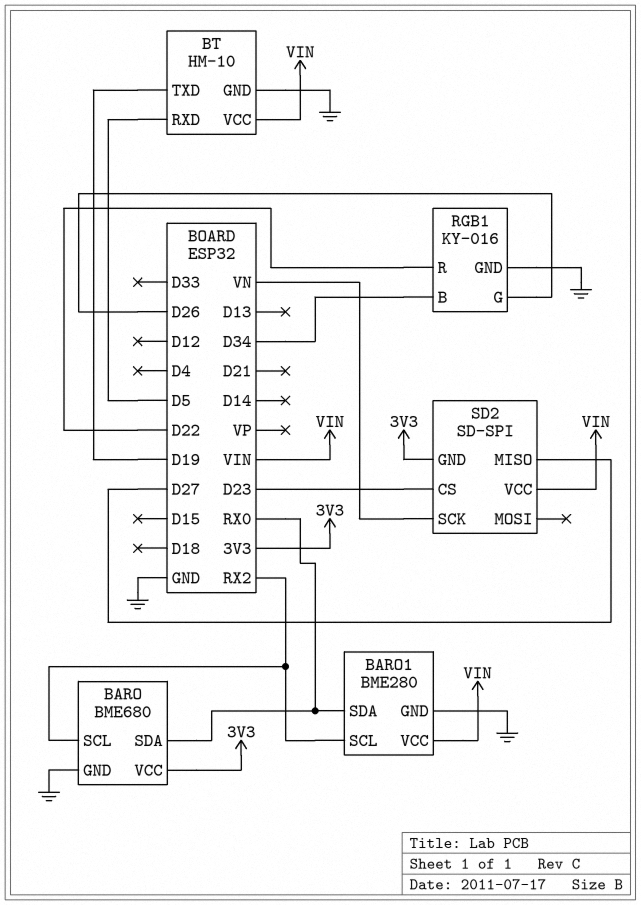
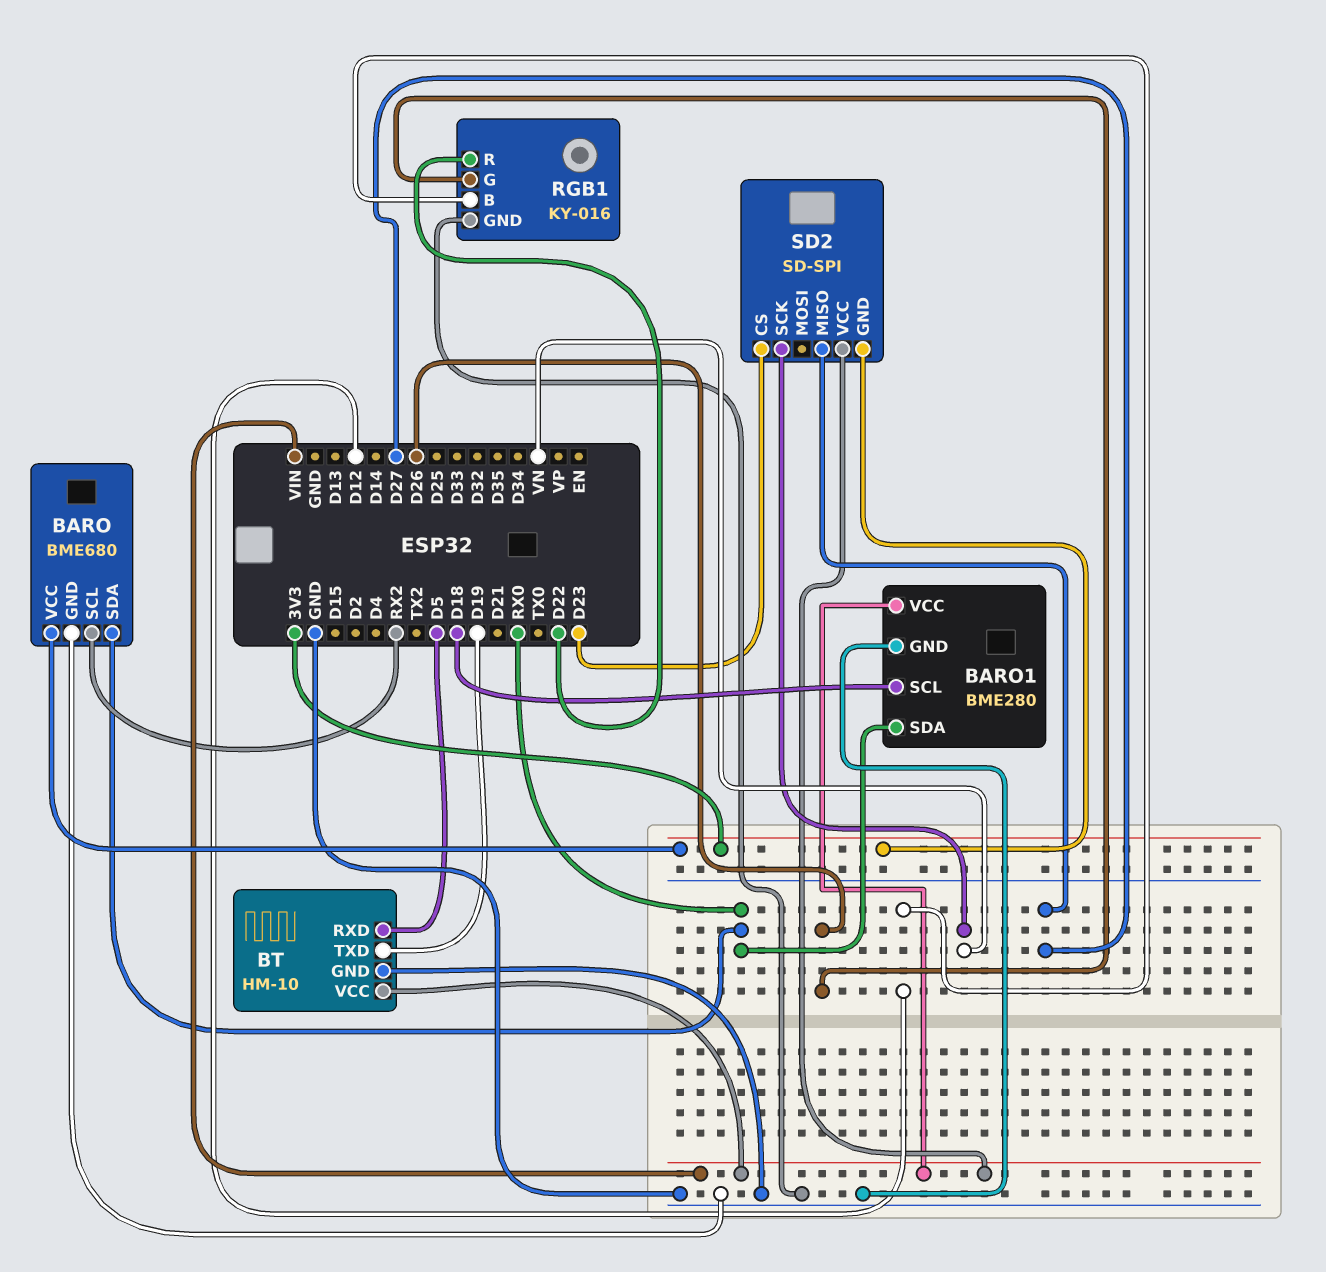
BARO1 pin SCL: RX2 -> D18
RGB1 pin B: D34 -> D12

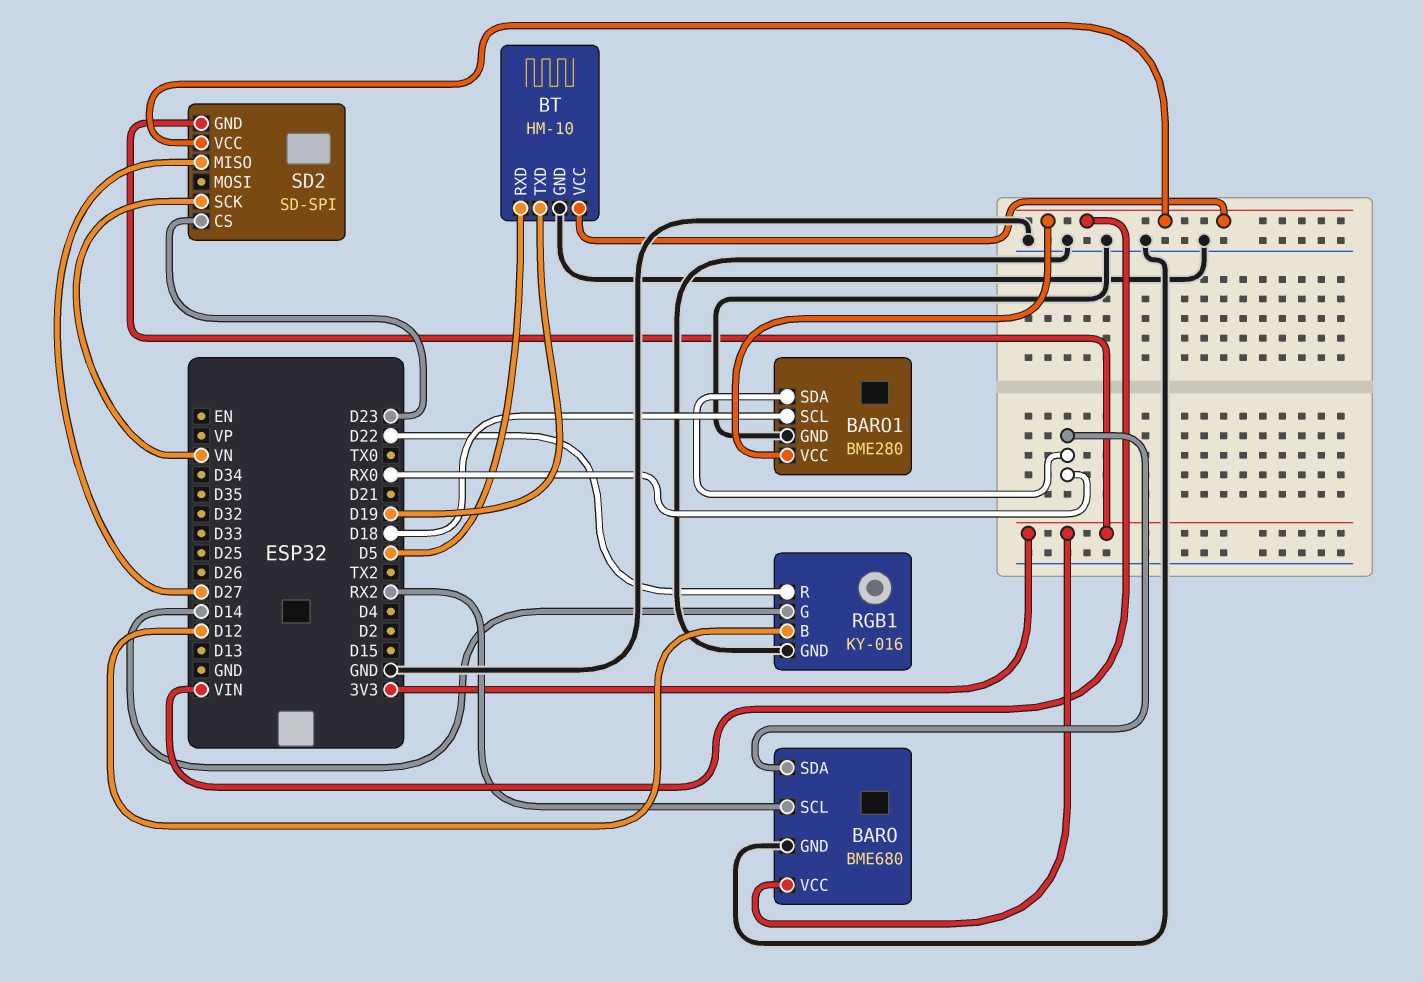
RGB1 pin G: D26 -> D14

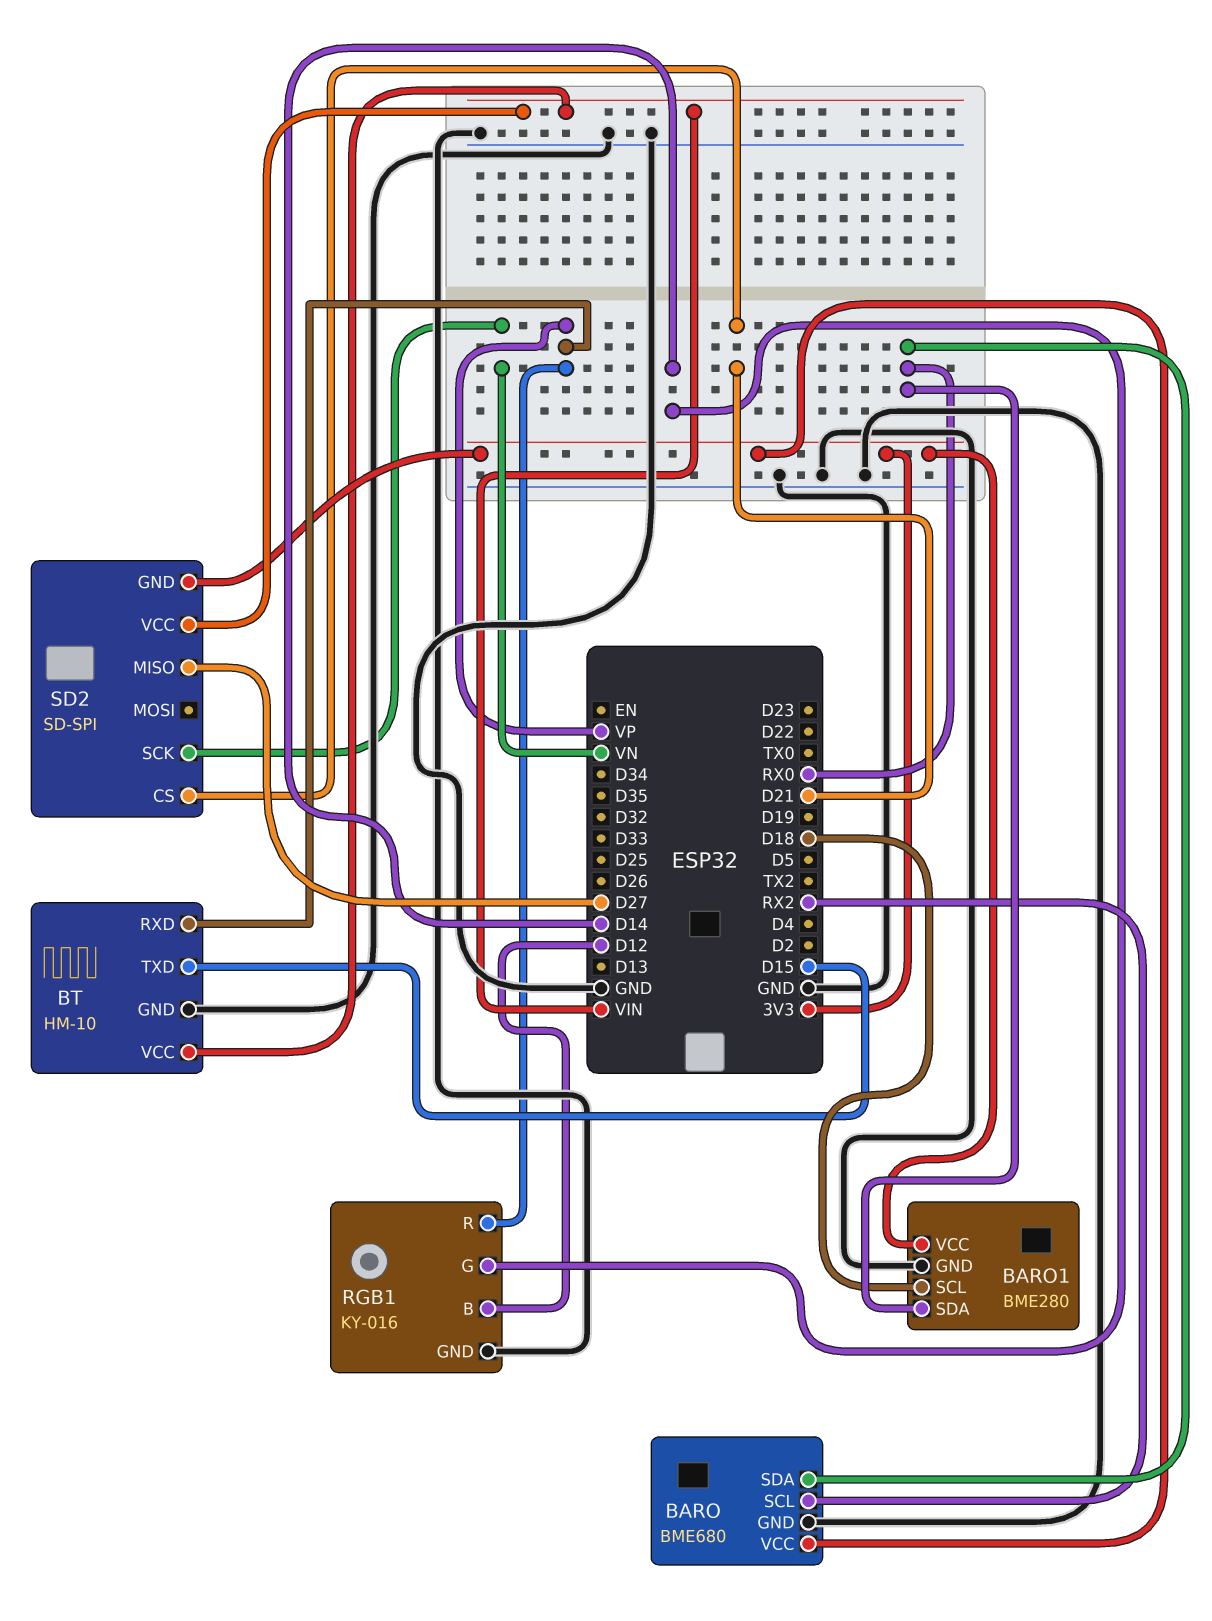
BARO1 pin VCC: VIN -> 3V3
BT pin RXD: D5 -> VP
BT pin TXD: D19 -> D15
RGB1 pin R: D22 -> VP
SD2 pin CS: D23 -> D21

